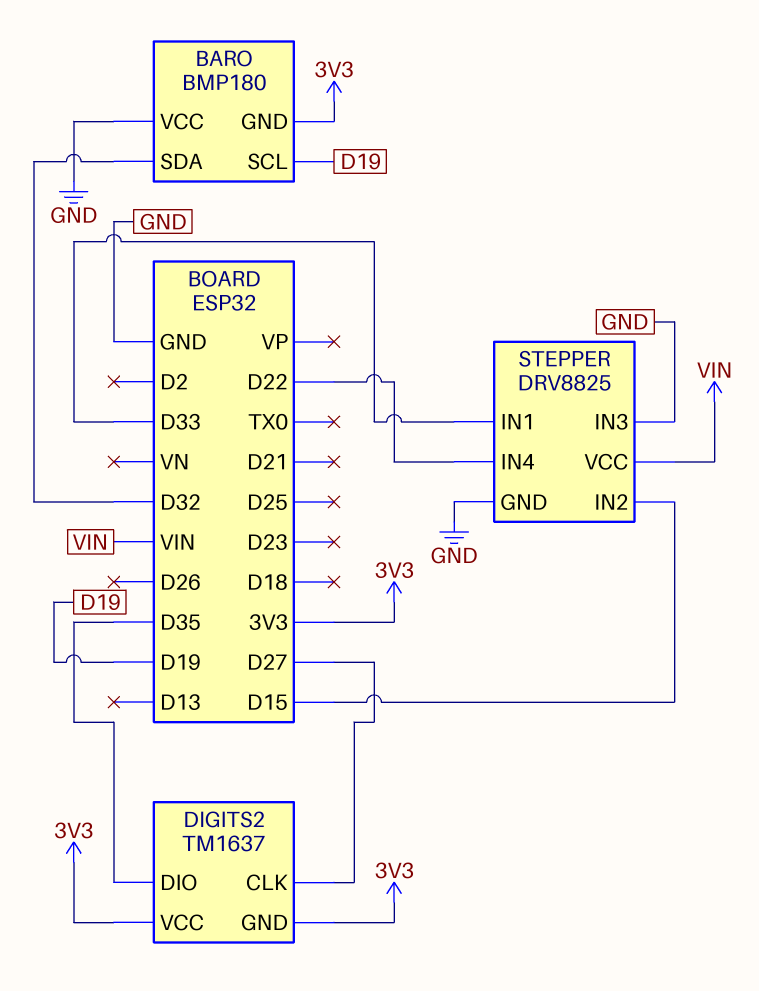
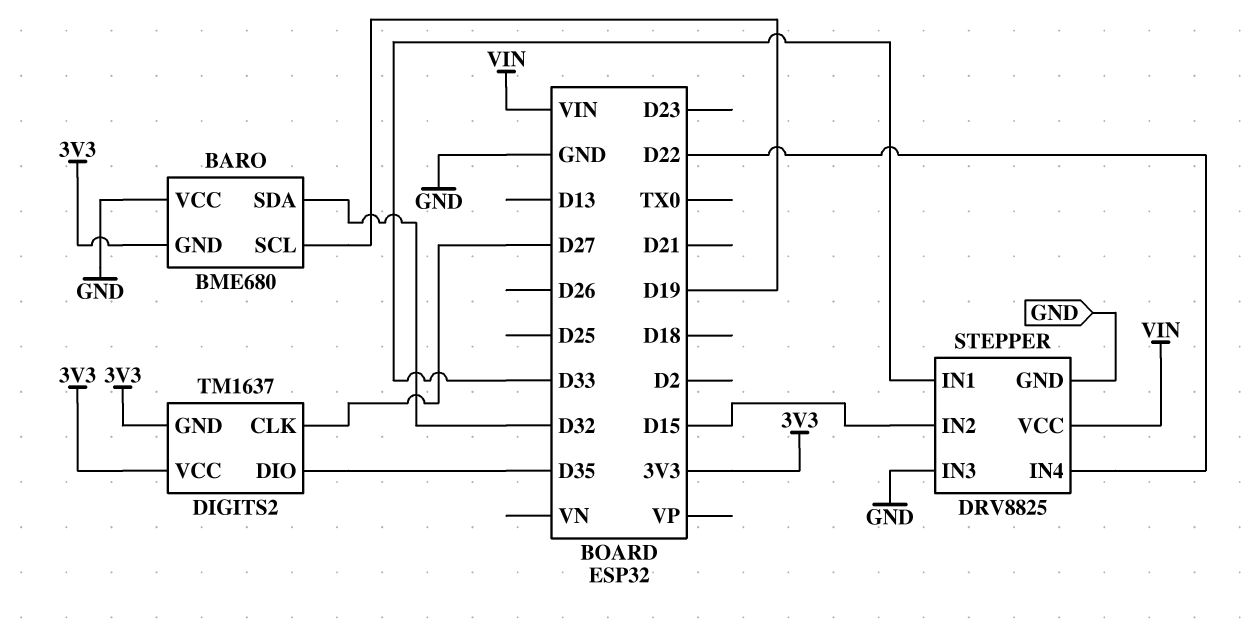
BARO: BMP180 -> BME680

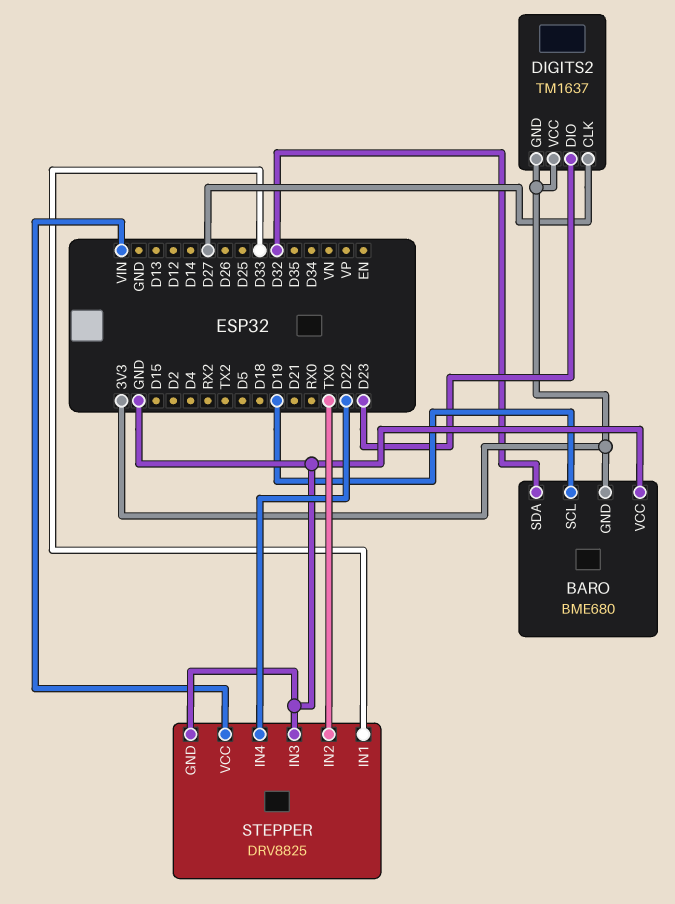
DIGITS2 pin DIO: D35 -> D23
STEPPER pin IN2: D15 -> TX0

